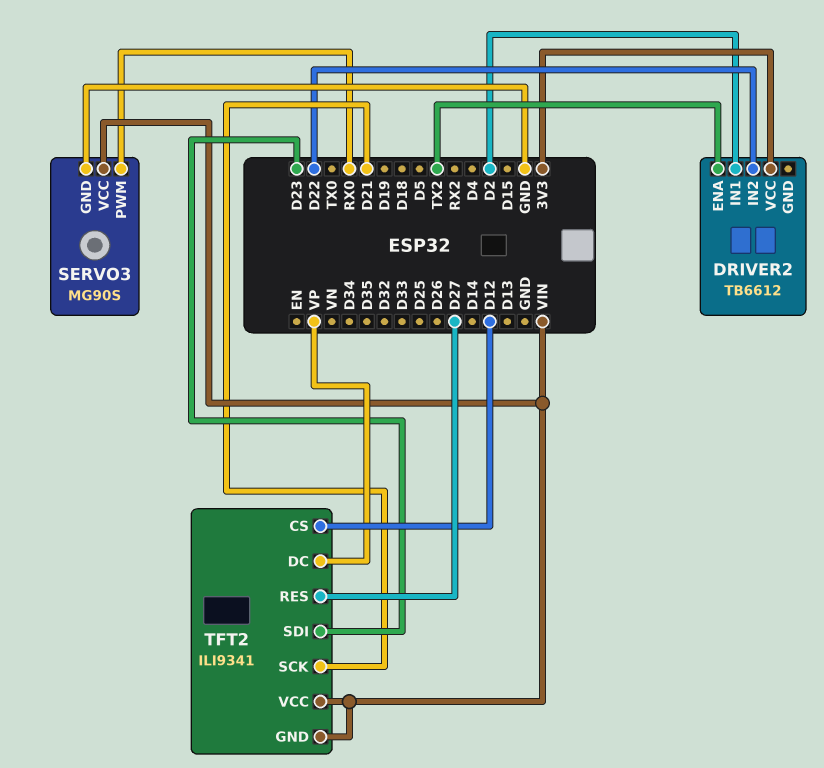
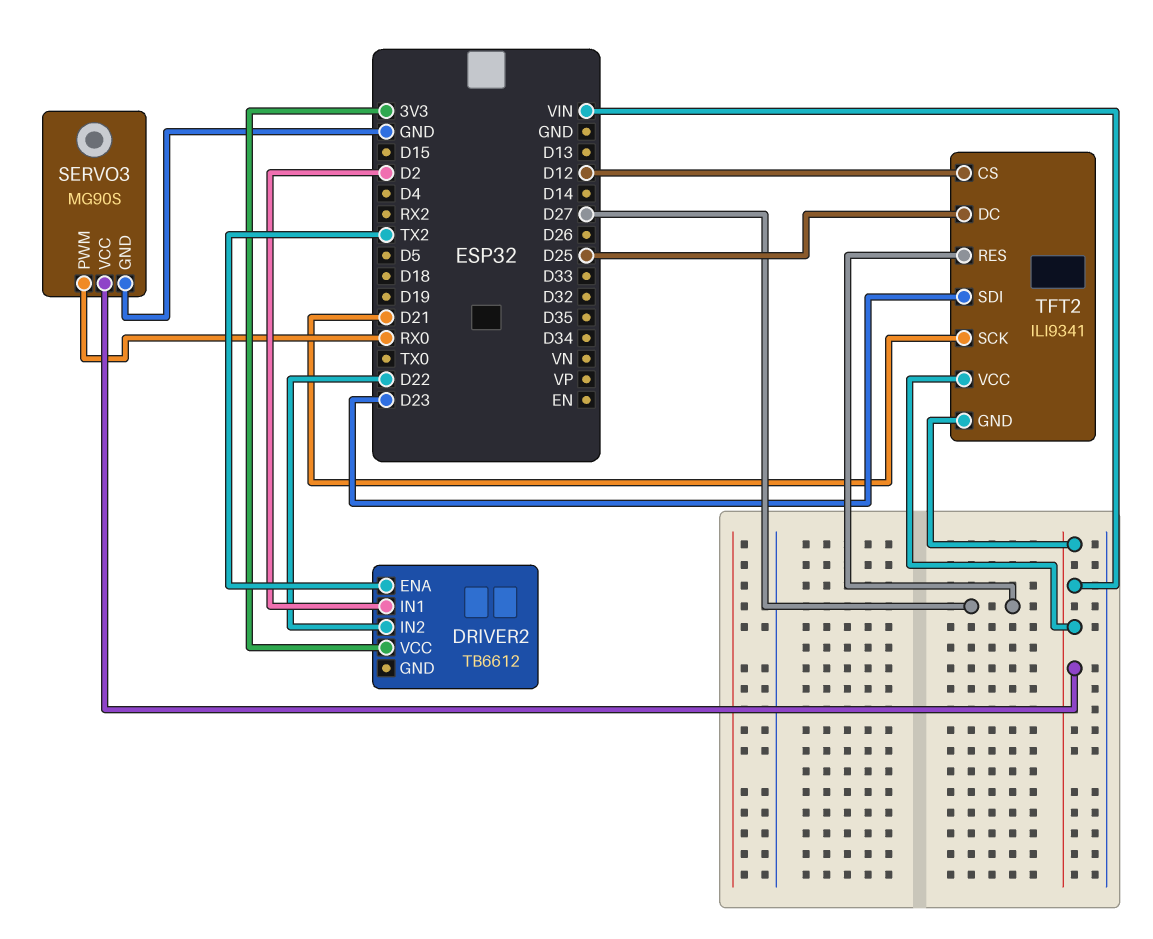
TFT2 pin DC: VP -> D25

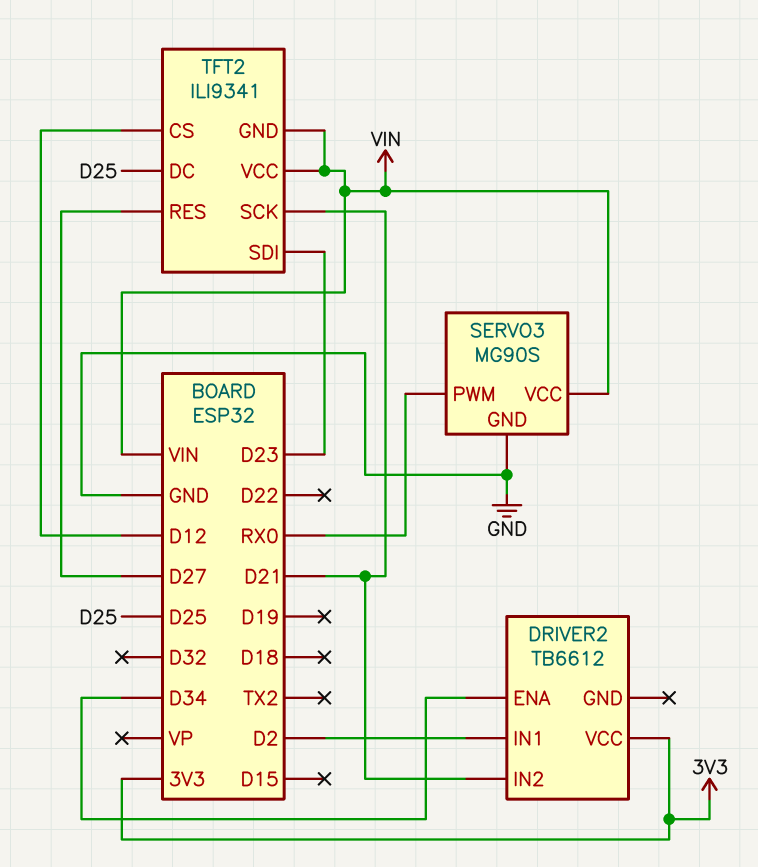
DRIVER2 pin ENA: TX2 -> D34
DRIVER2 pin IN2: D22 -> D21

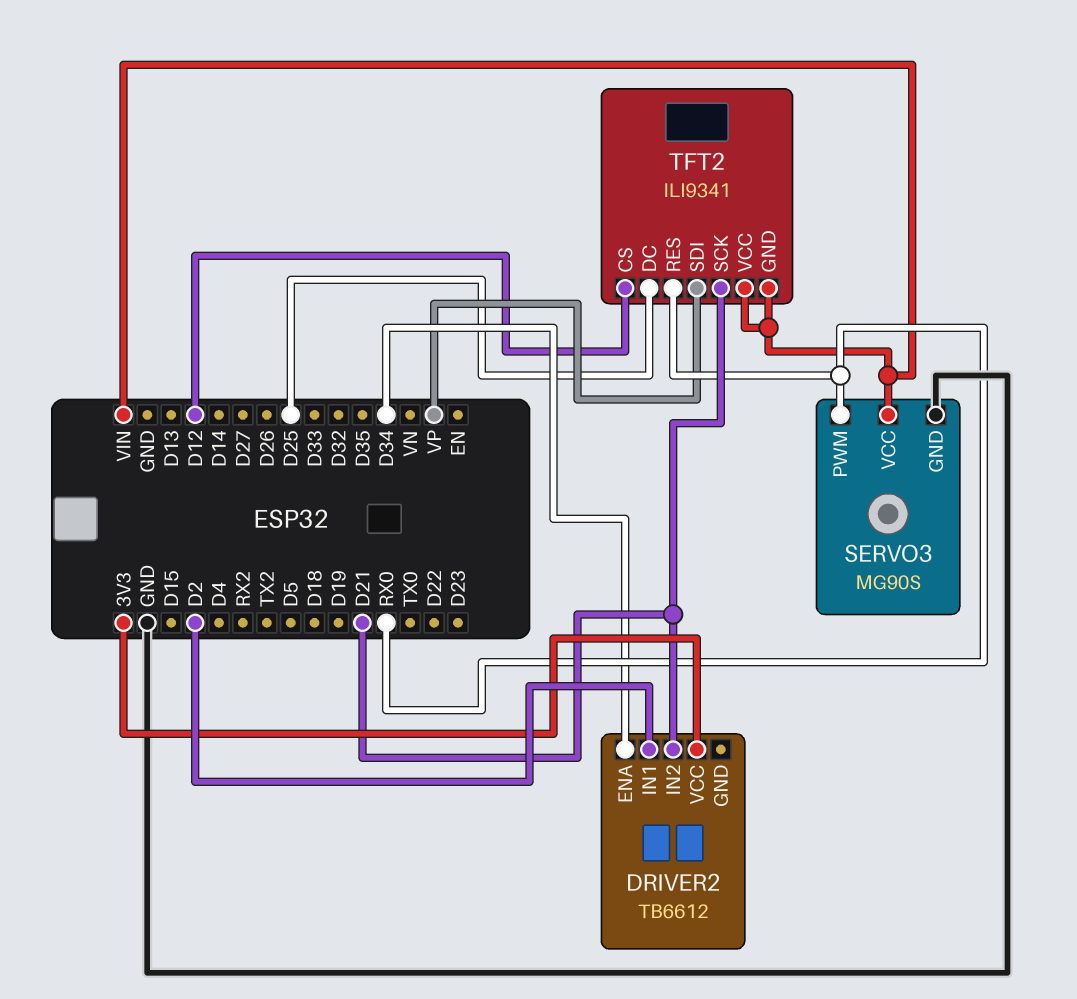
TFT2 pin RES: D27 -> RX0
TFT2 pin SDI: D23 -> VP

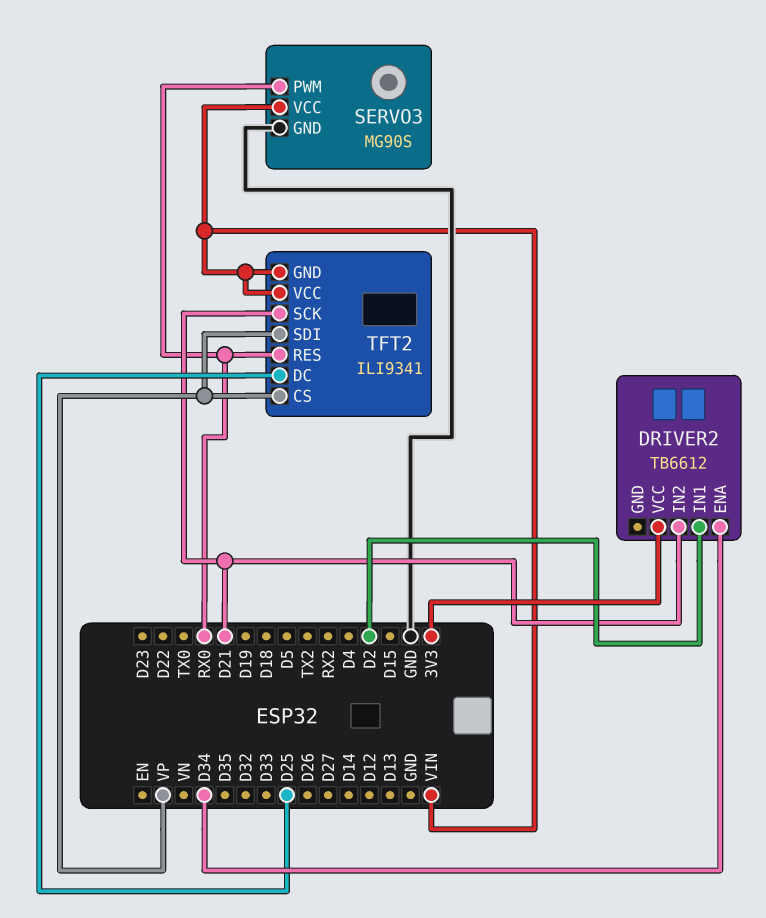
TFT2 pin CS: D12 -> VP

